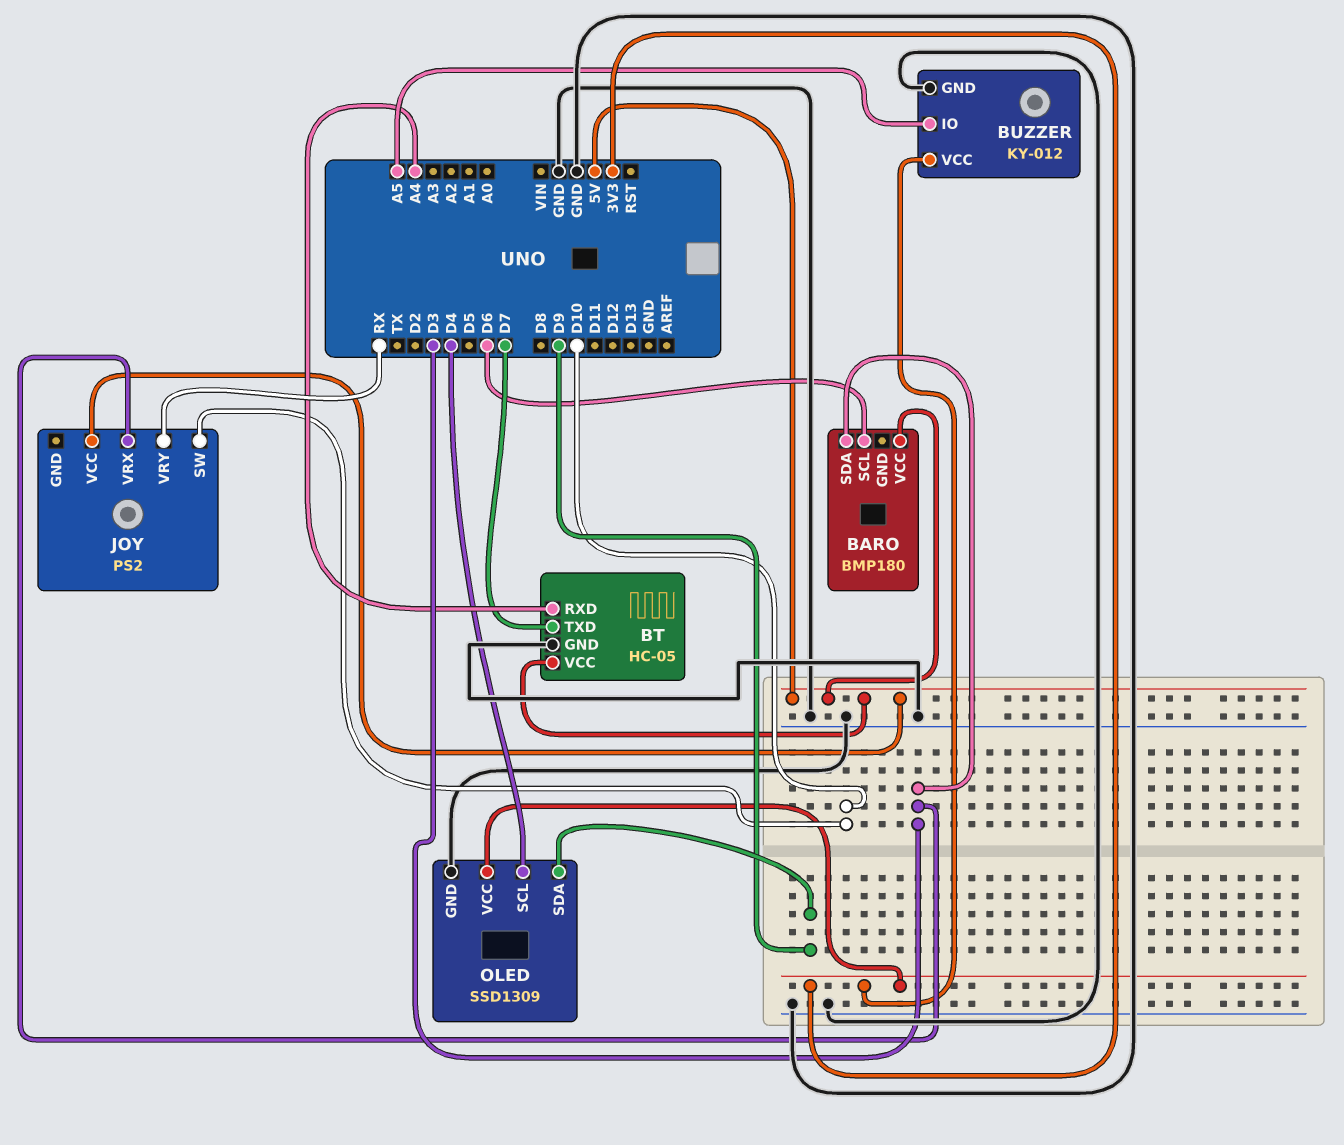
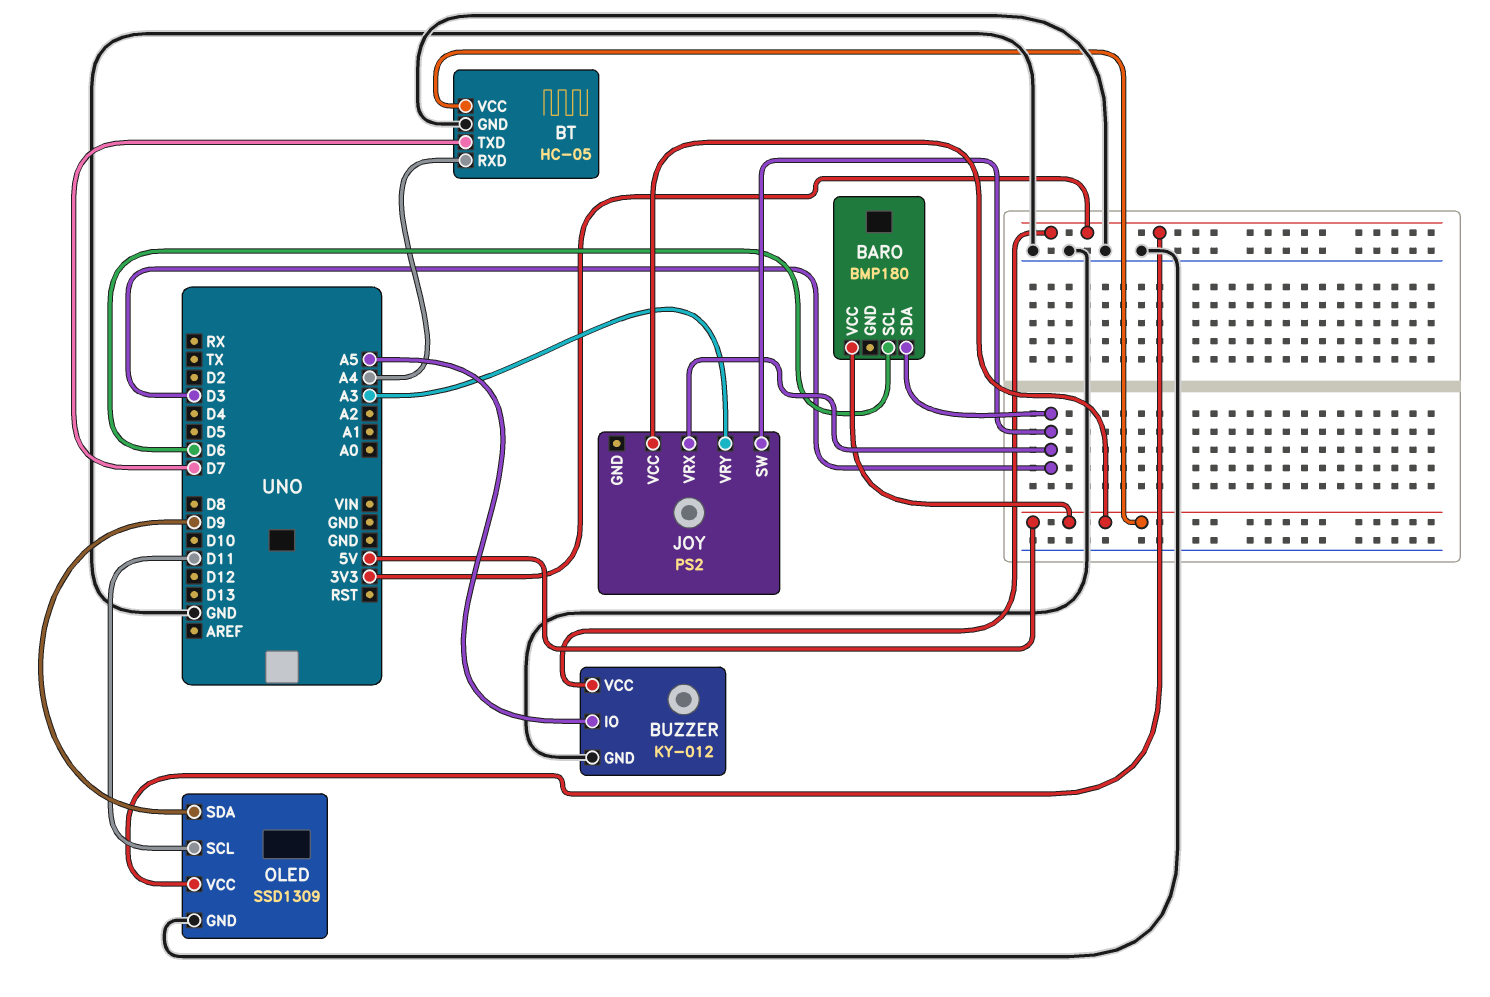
JOY pin SW: D10 -> D3
JOY pin VRY: RX -> A3
OLED pin SCL: D4 -> D11

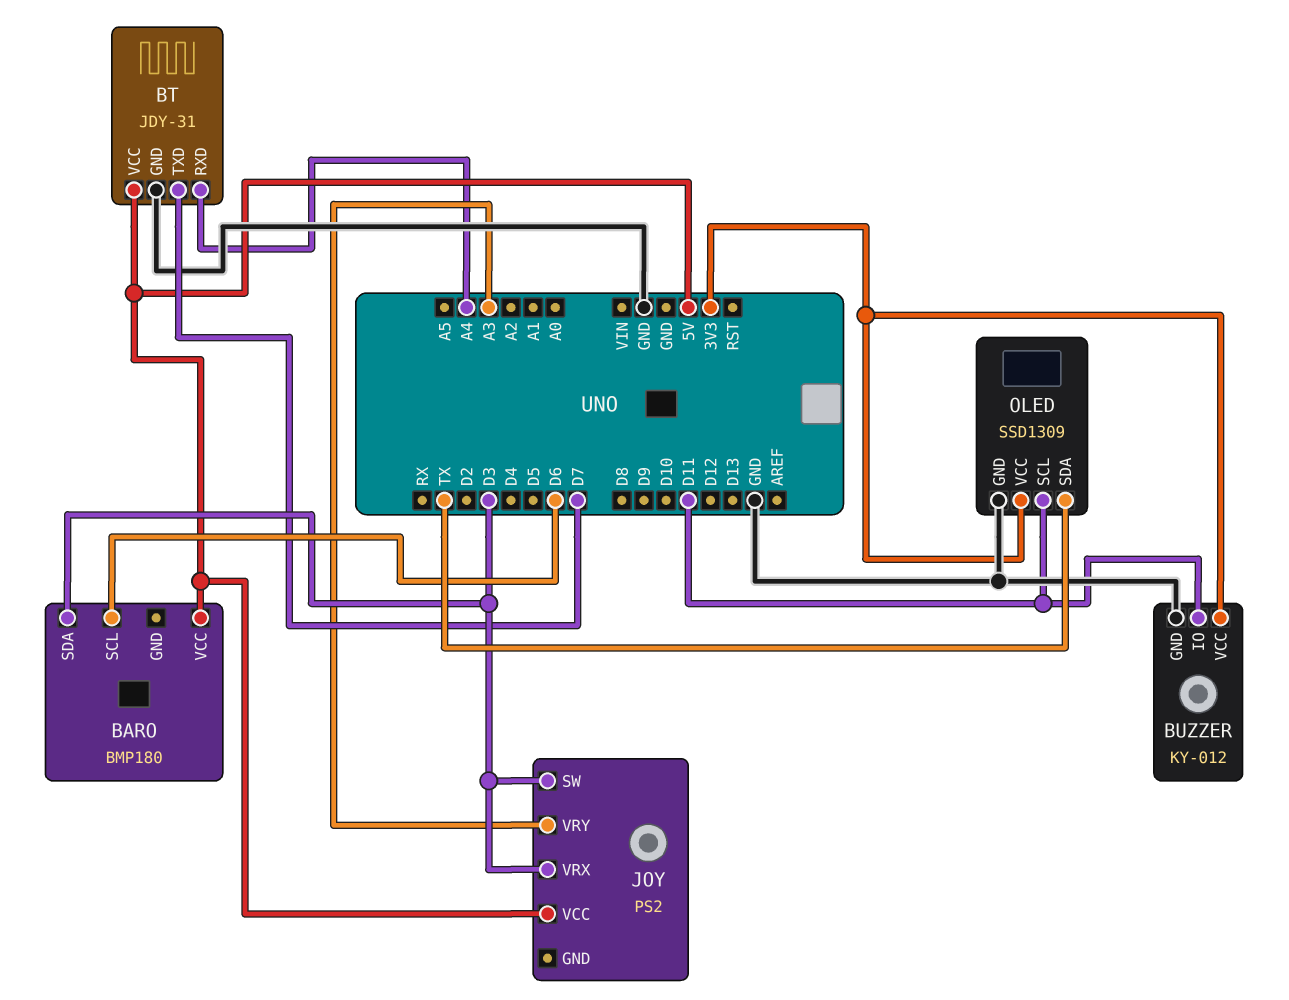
BT: HC-05 -> JDY-31
BUZZER pin IO: A5 -> D11
OLED pin SDA: D9 -> TX

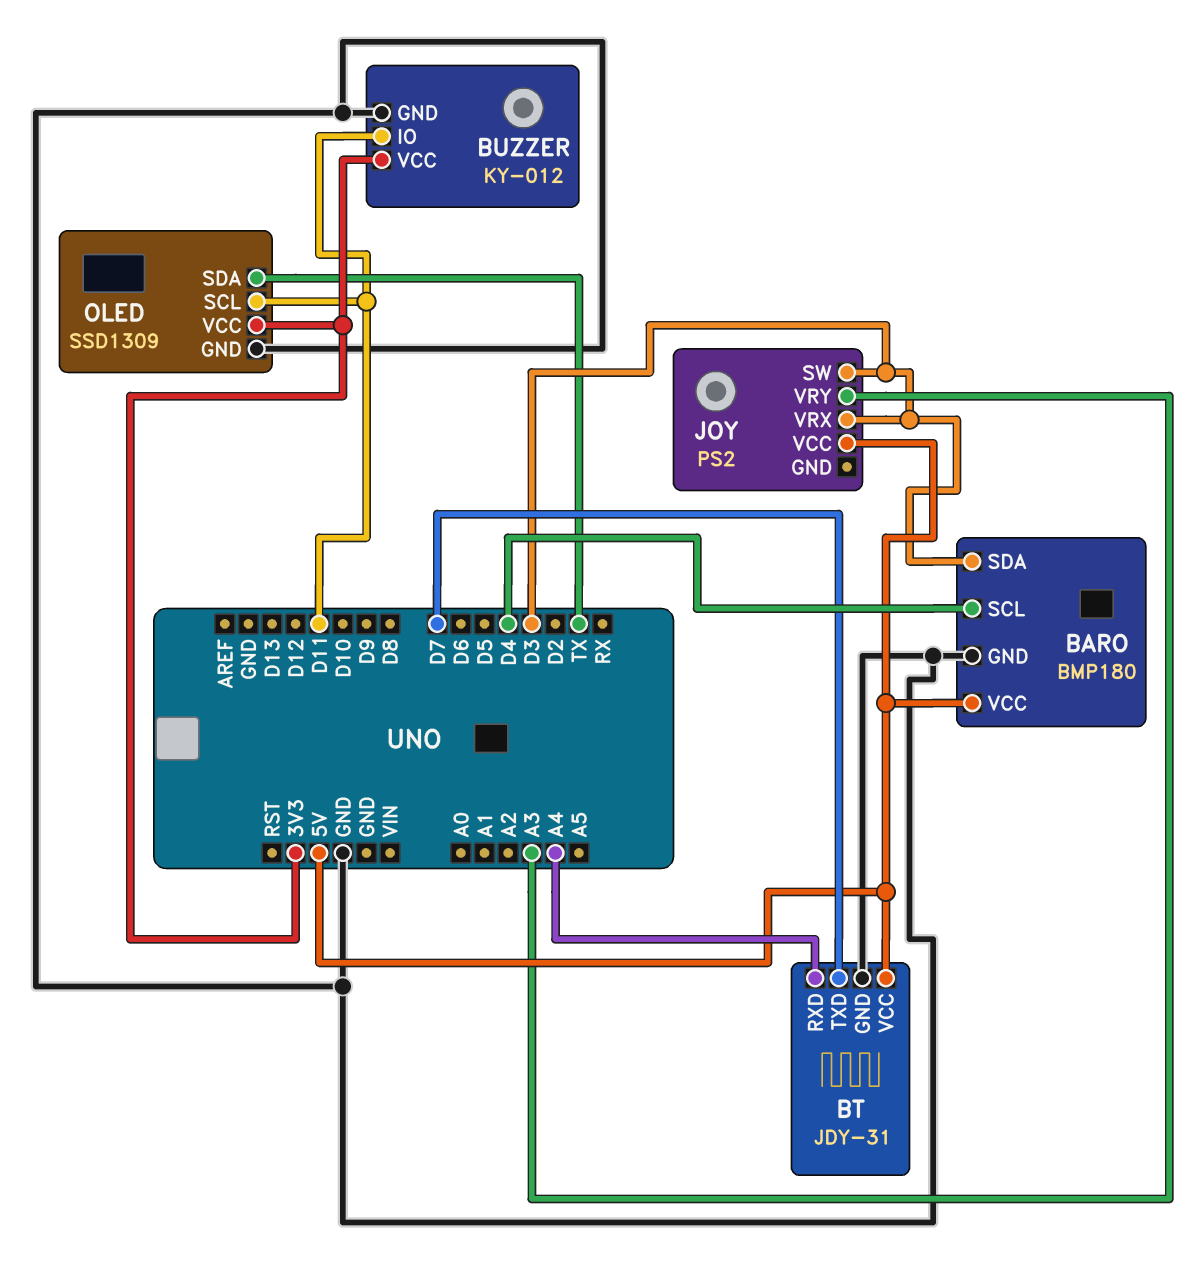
BARO pin GND: none -> GND
BARO pin SCL: D6 -> D4

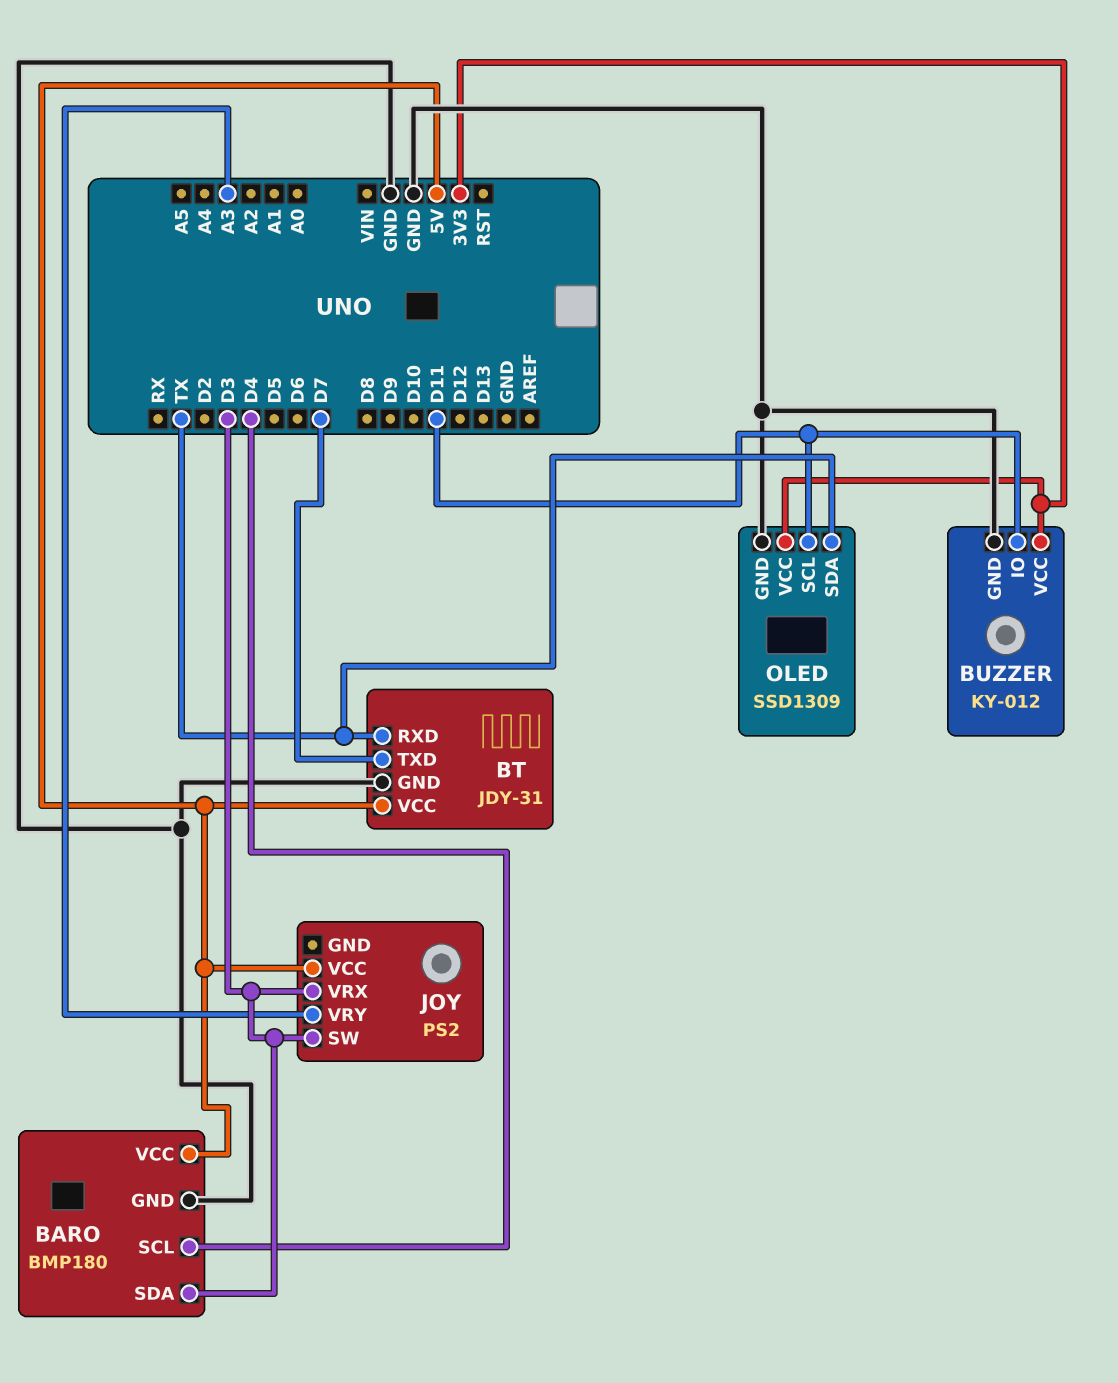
BT pin RXD: A4 -> TX

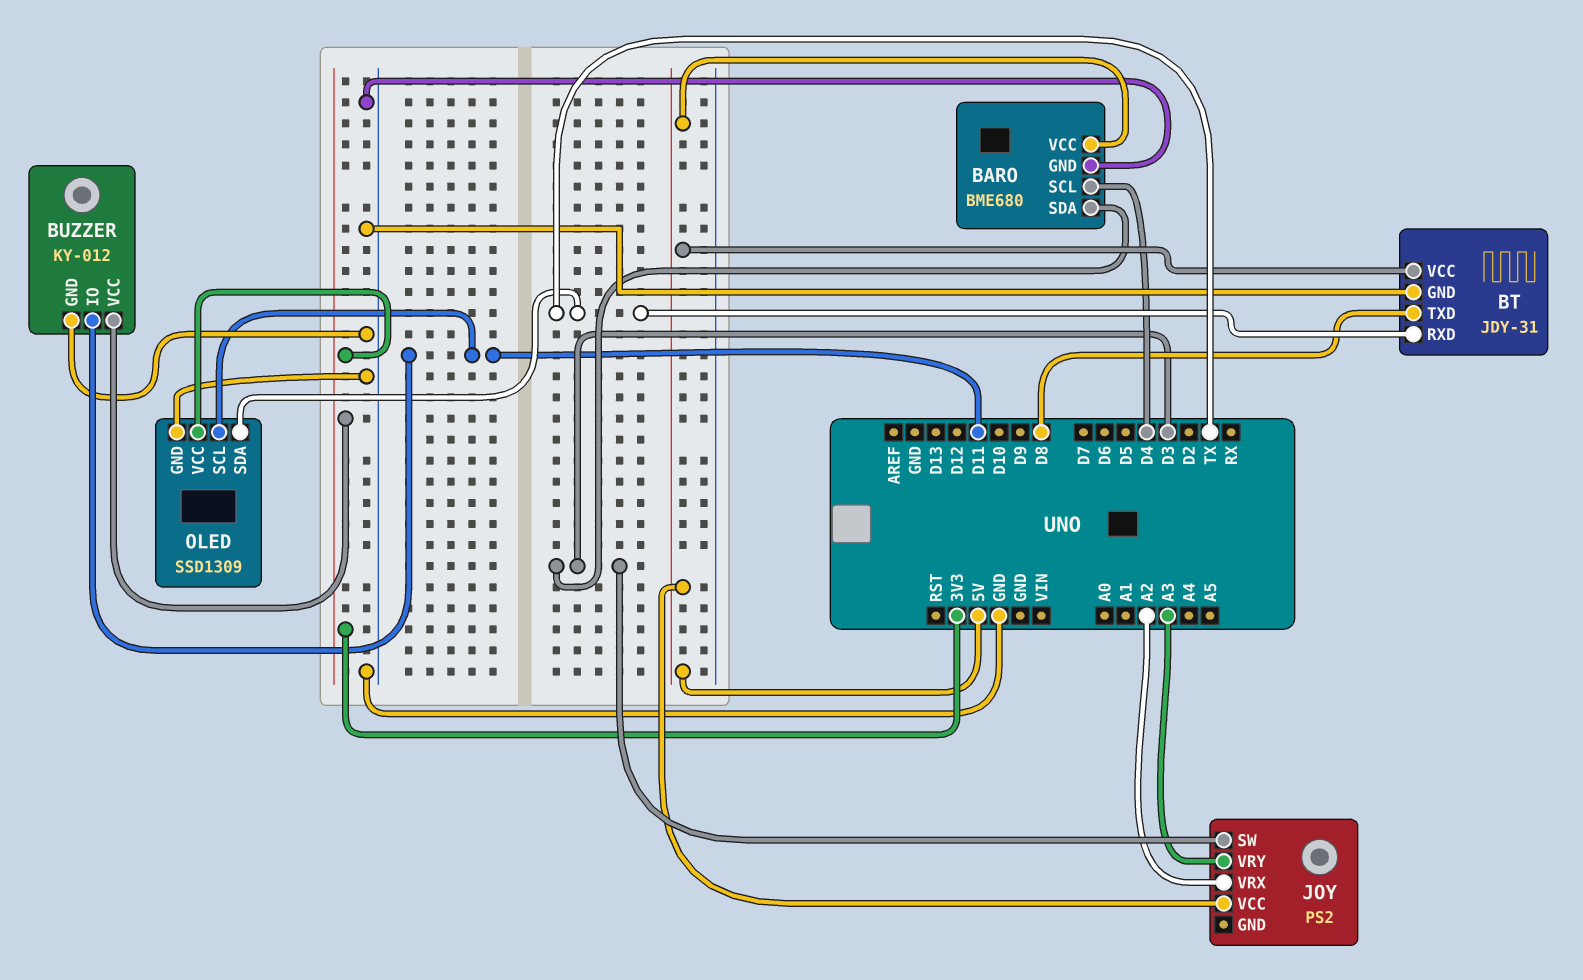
BARO: BMP180 -> BME680
BT pin TXD: D7 -> D8
JOY pin VRX: D3 -> A2

